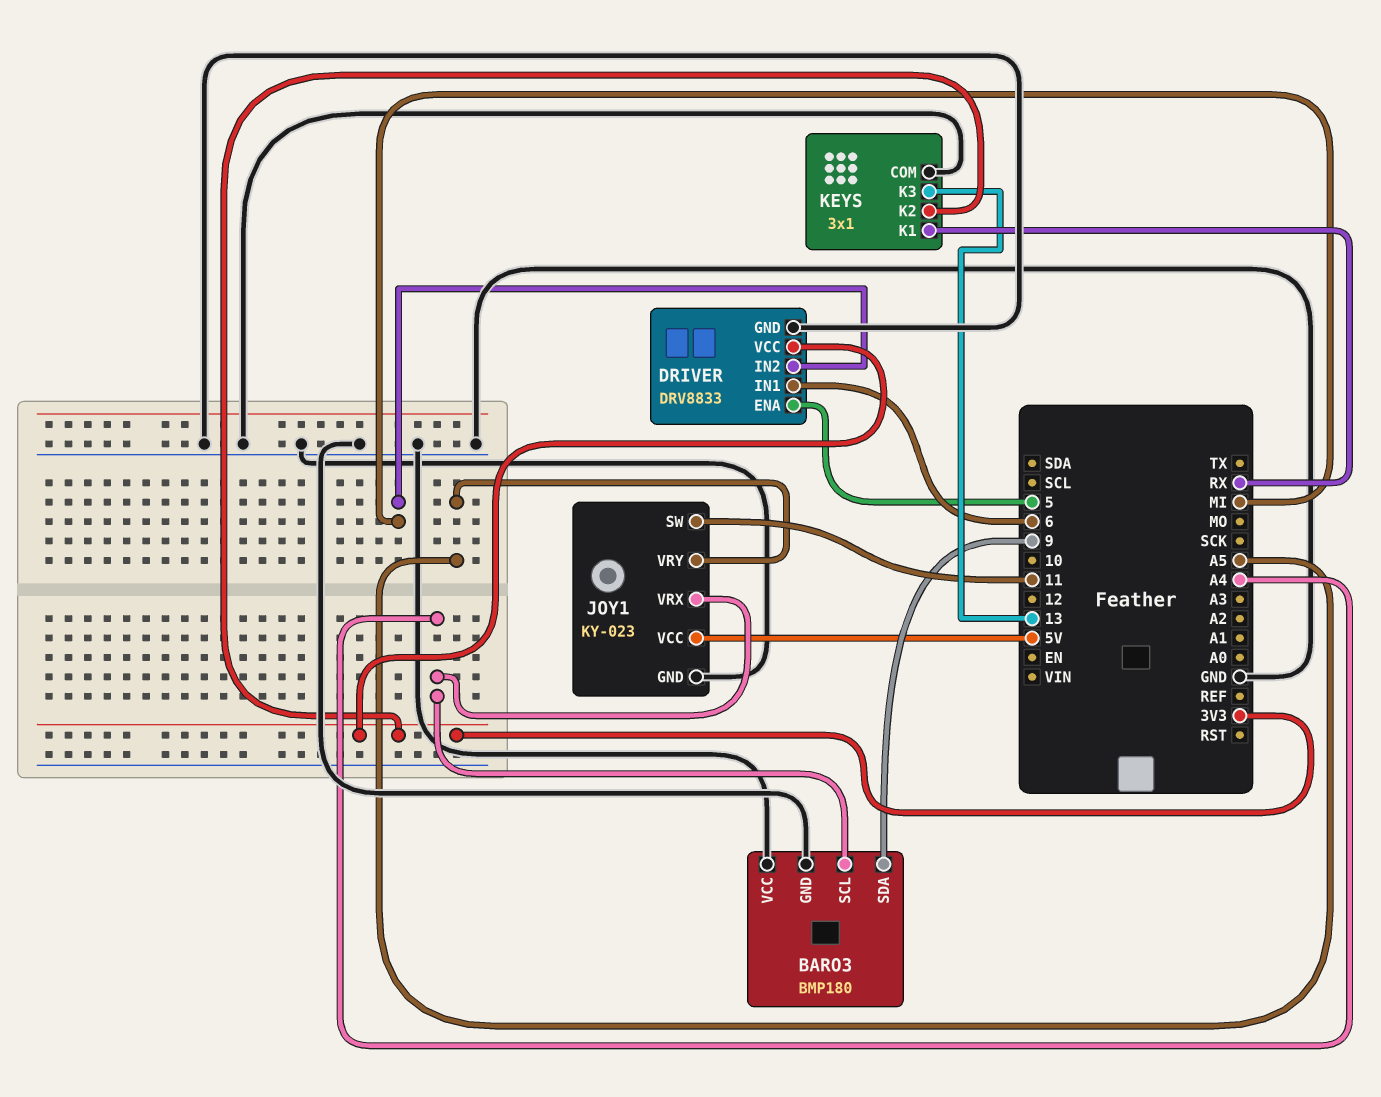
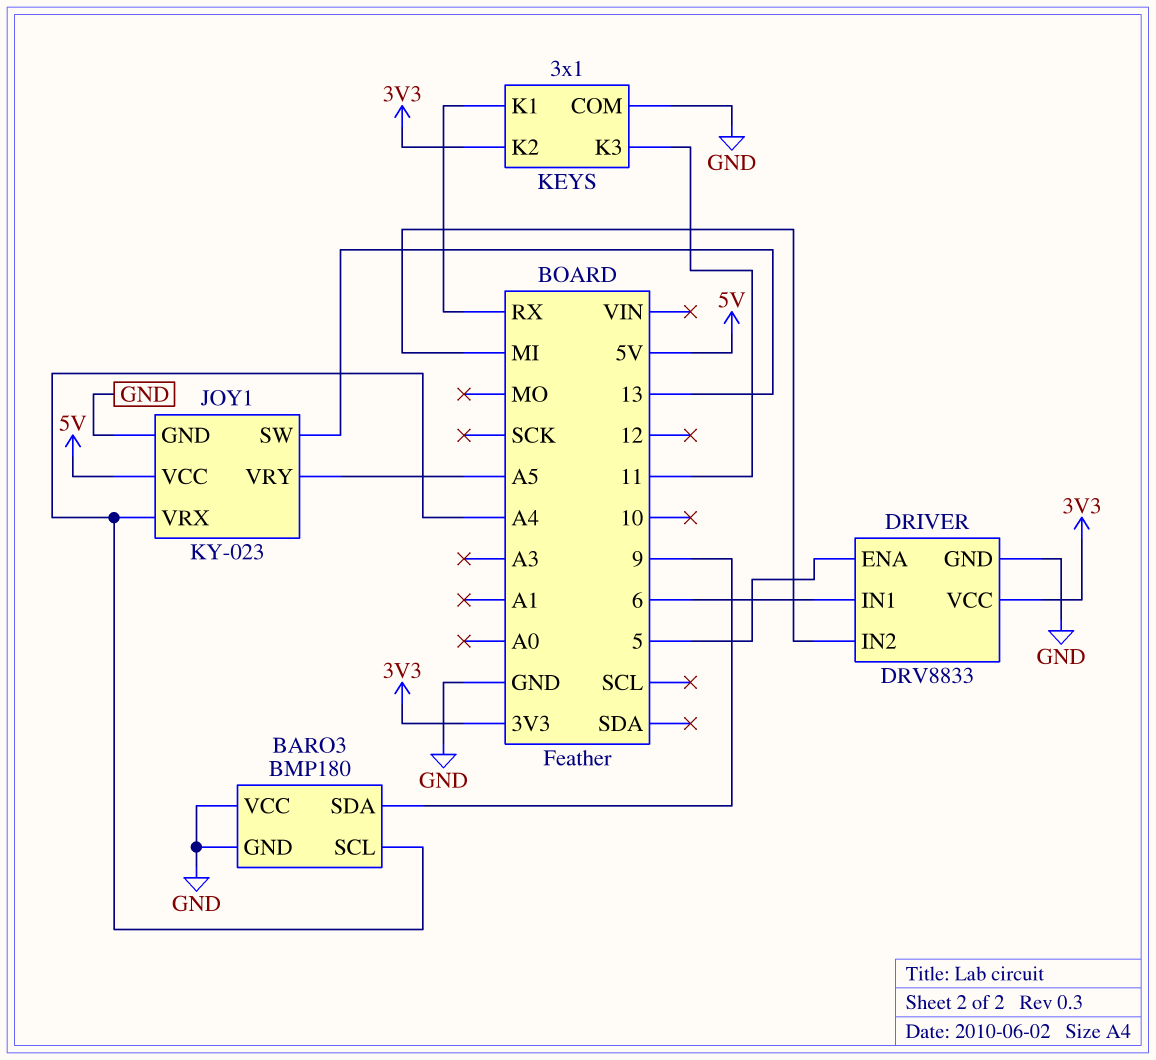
JOY1 pin SW: 11 -> 13
KEYS pin K3: 13 -> 11

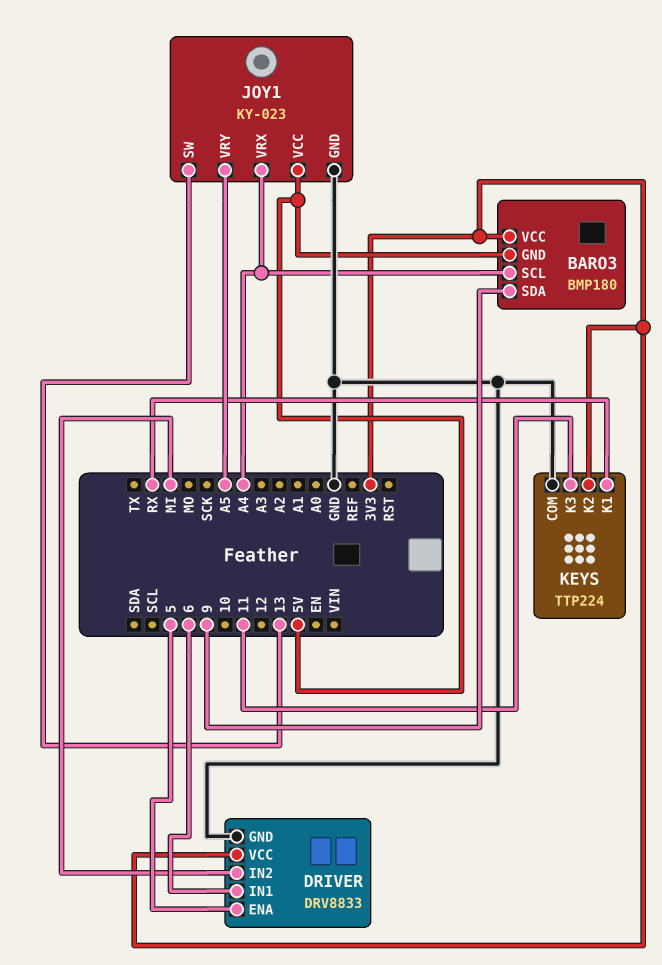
BARO3 pin GND: GND -> 5V
BARO3 pin VCC: GND -> 3V3
KEYS: 3x1 -> TTP224

